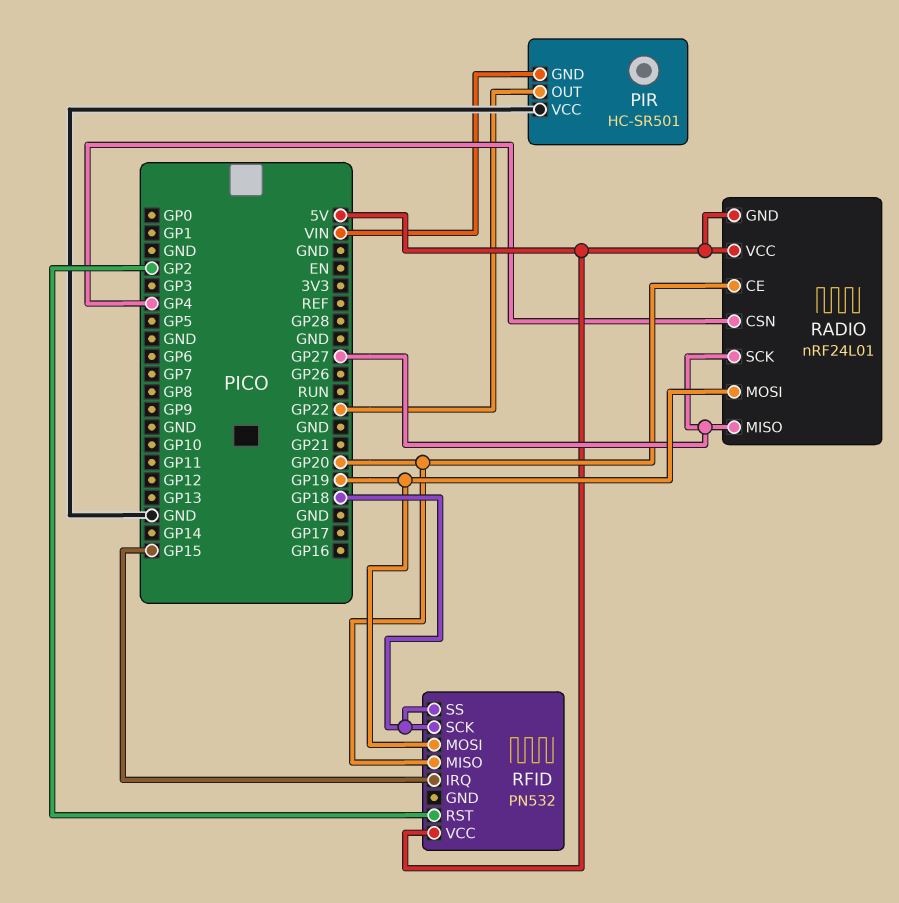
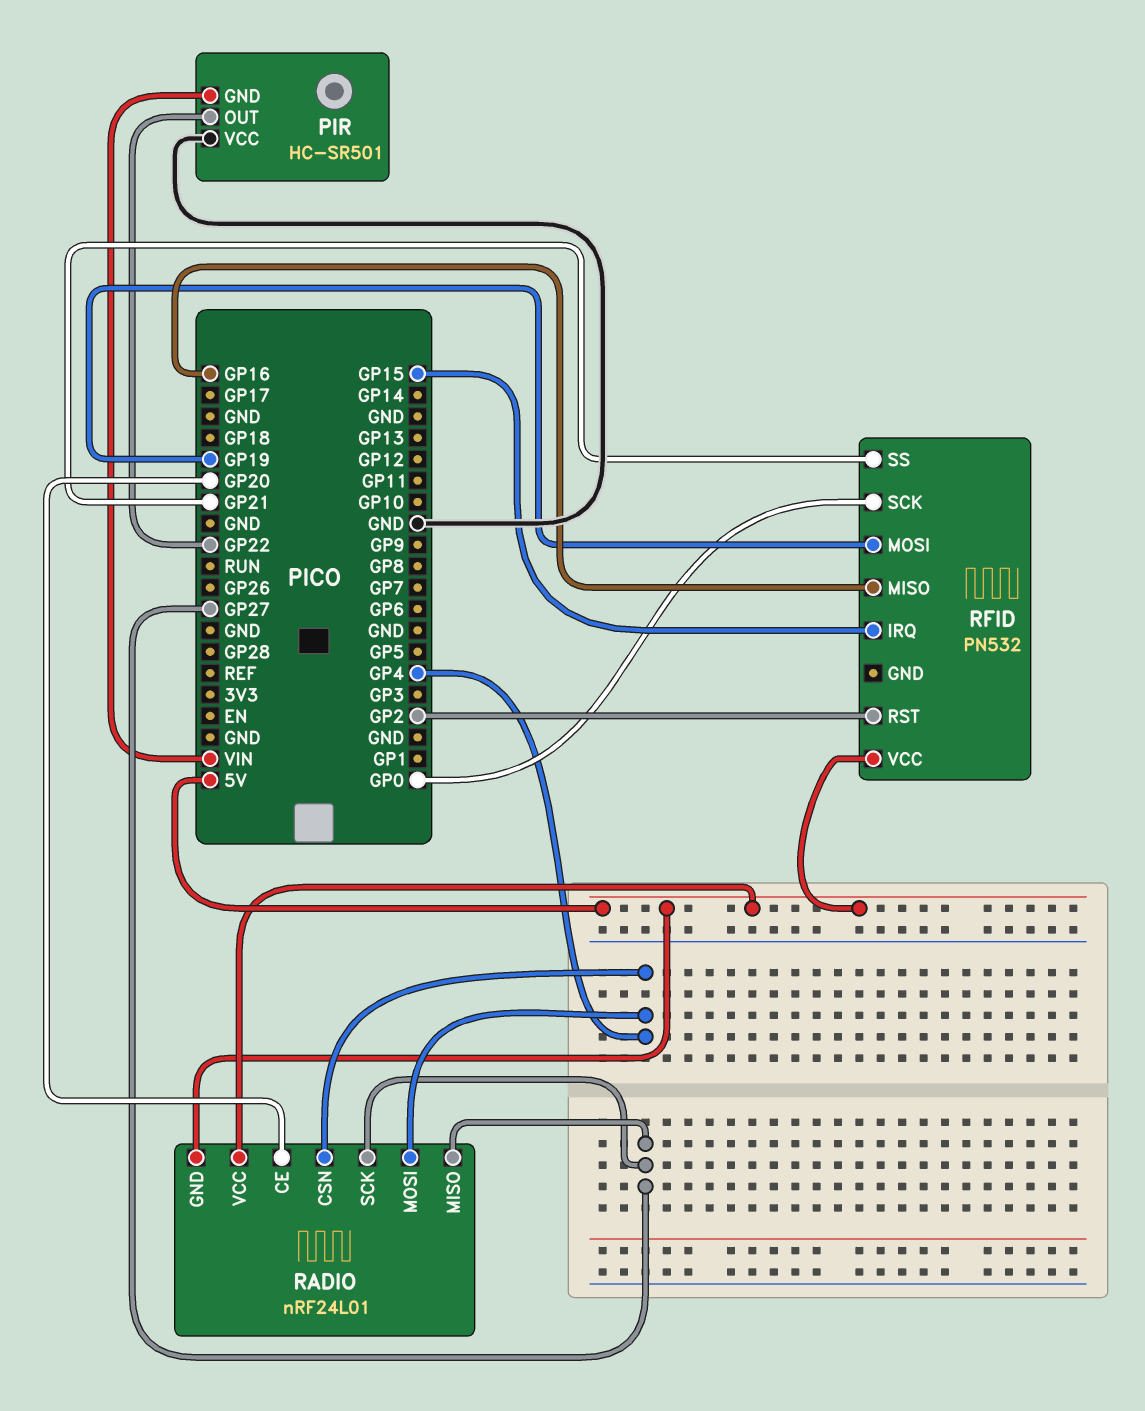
RADIO pin MOSI: GP19 -> GP4
RFID pin MISO: GP20 -> GP16
RFID pin SCK: GP18 -> GP0
RFID pin SS: GP18 -> GP21

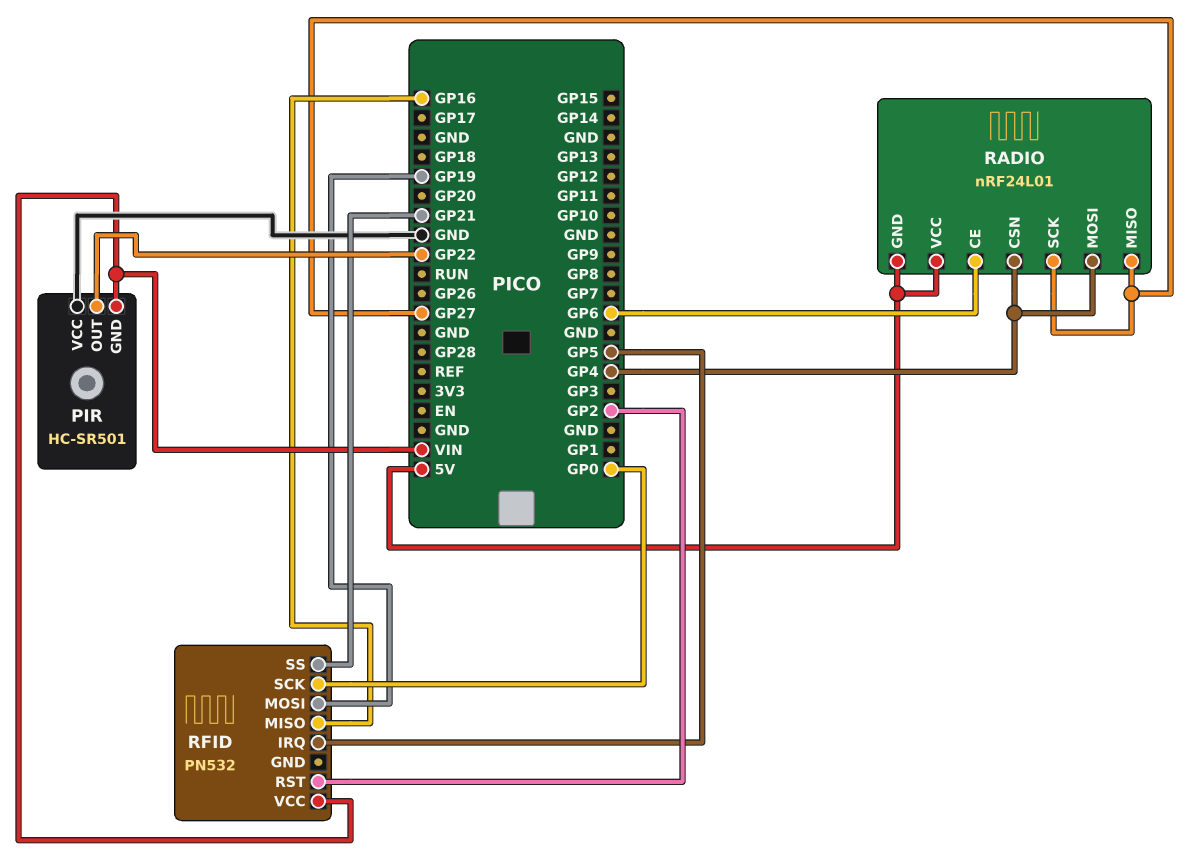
RADIO pin CE: GP20 -> GP6
RFID pin IRQ: GP15 -> GP5
RFID pin VCC: 5V -> VIN

